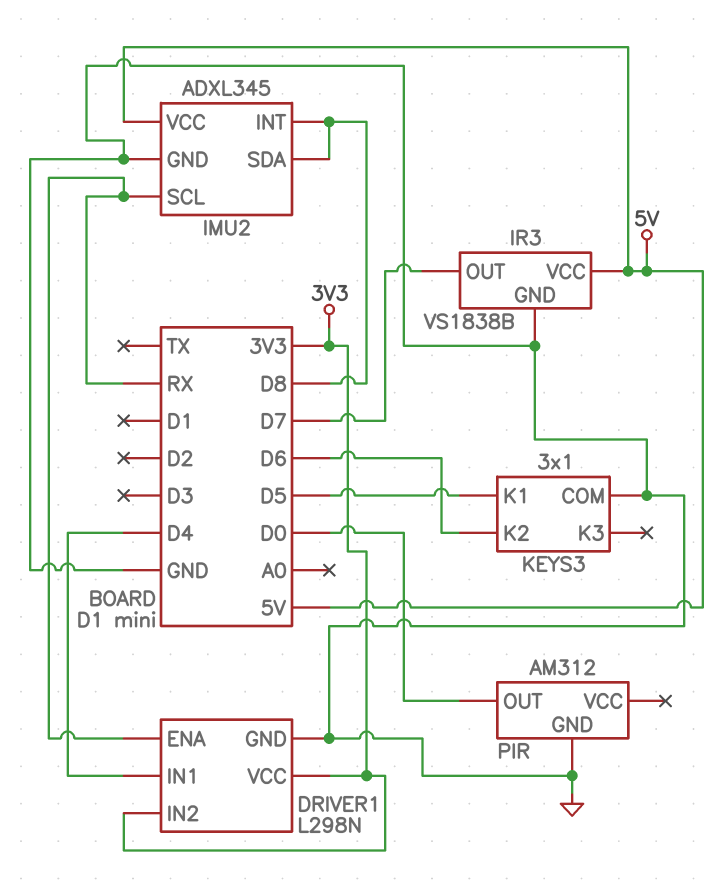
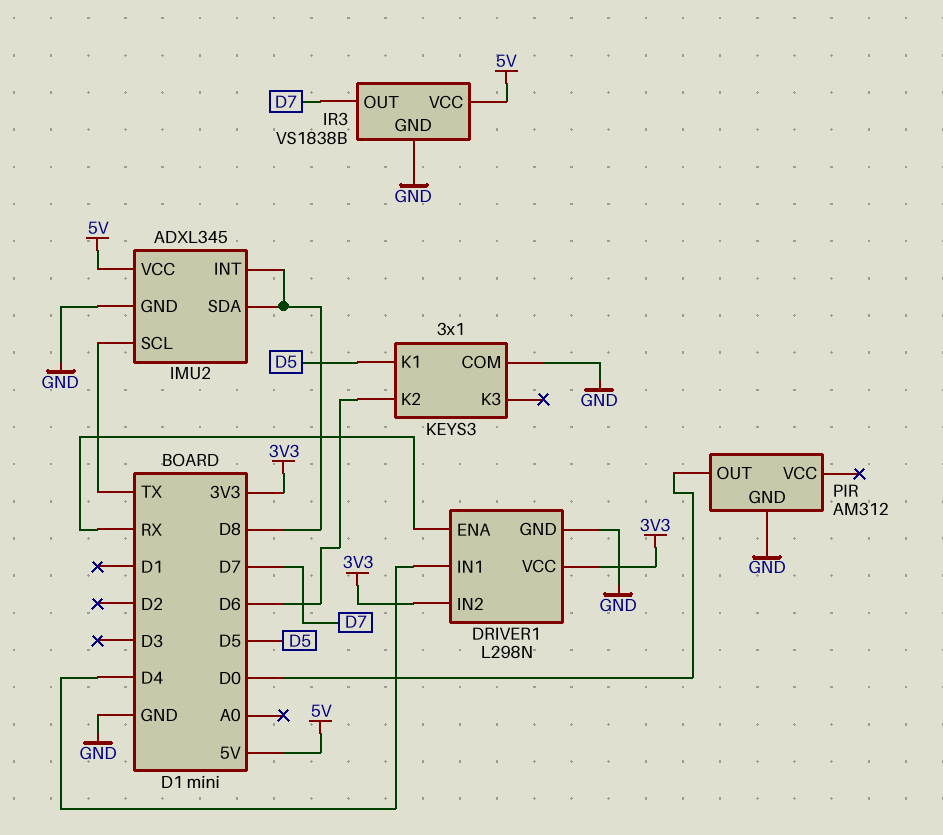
IMU2 pin SCL: RX -> TX

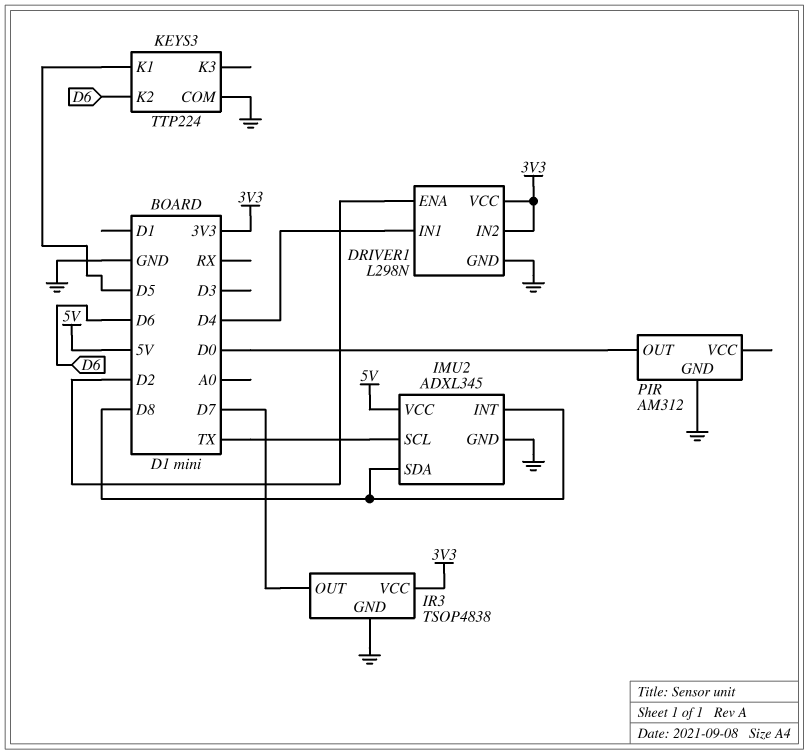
DRIVER1 pin ENA: RX -> D2
IR3: VS1838B -> TSOP4838
IR3 pin VCC: 5V -> 3V3
KEYS3: 3x1 -> TTP224

